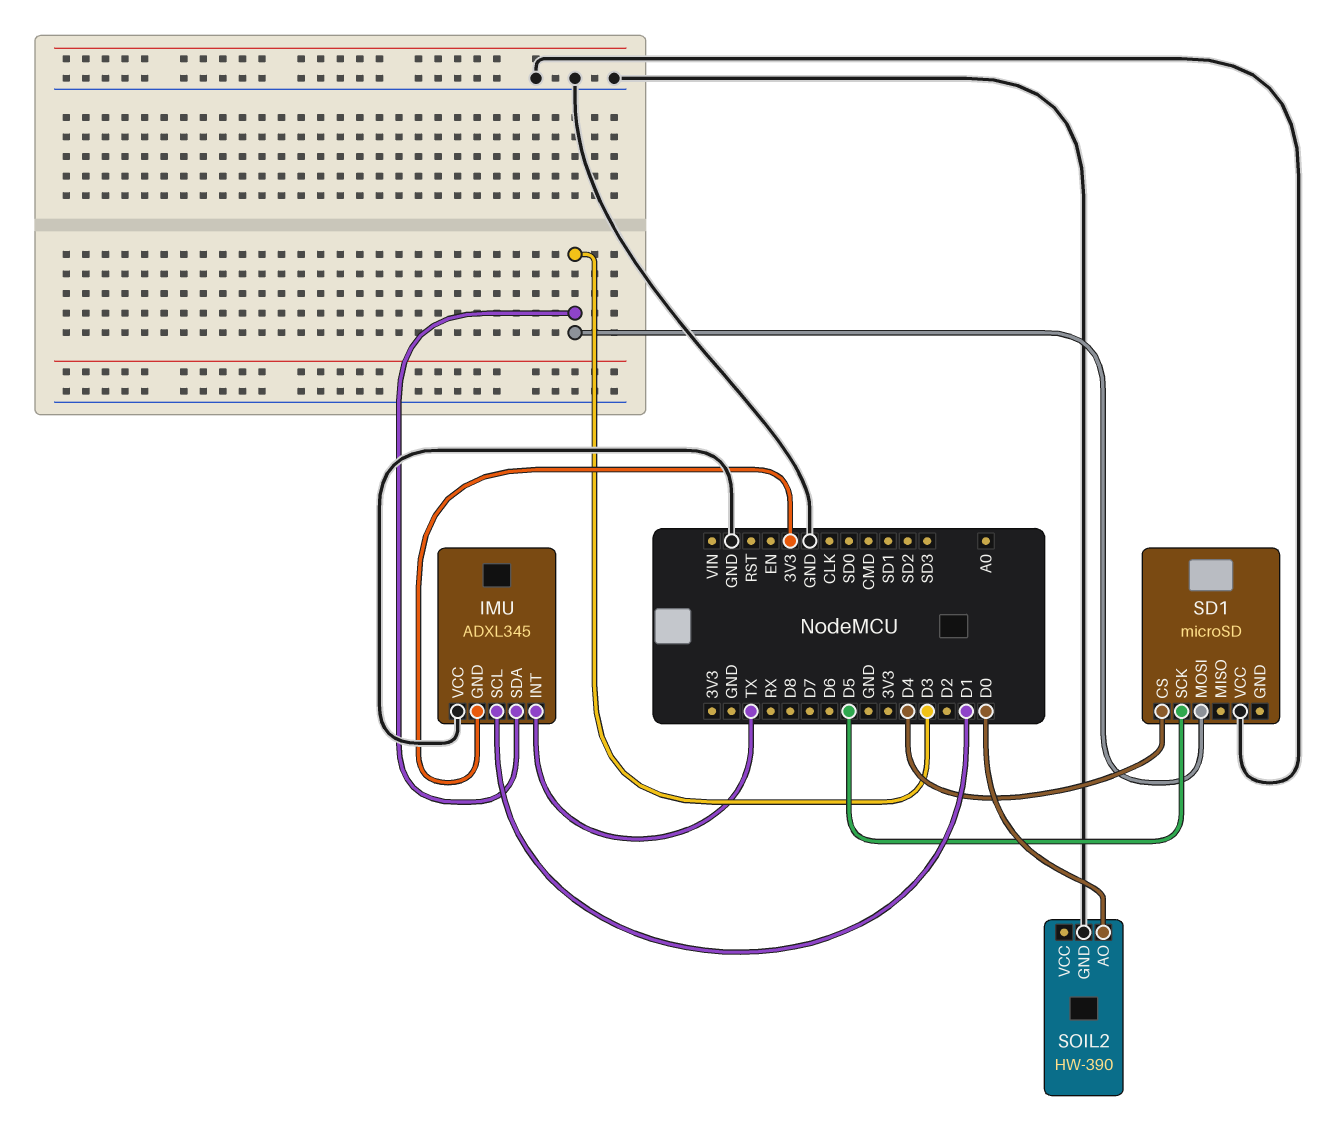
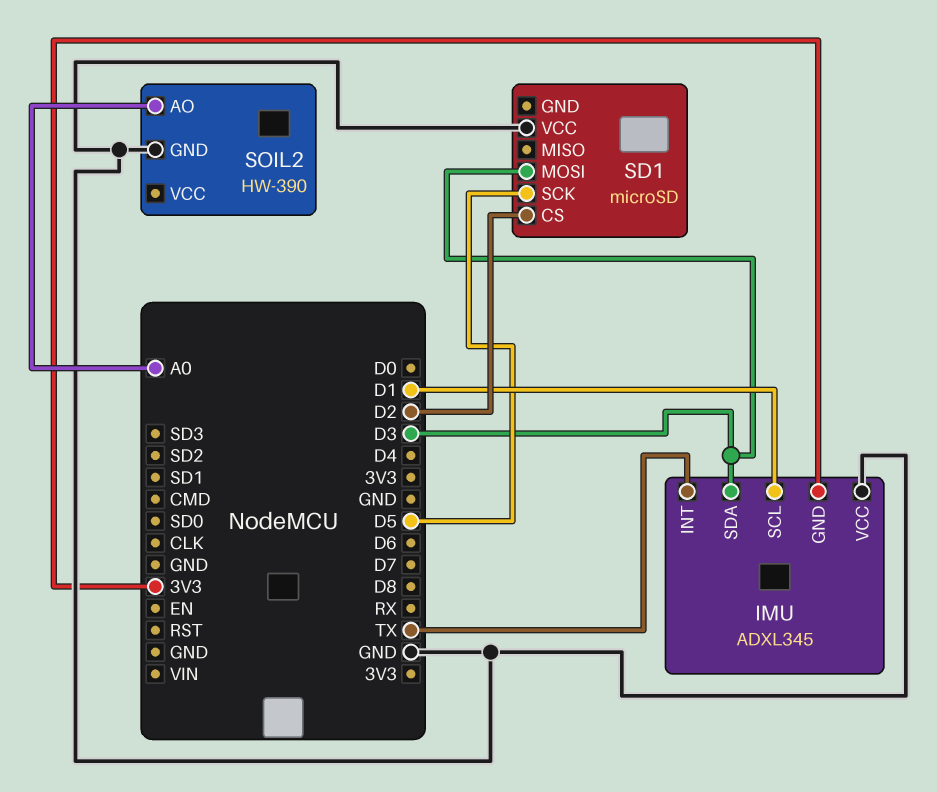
SD1 pin CS: D4 -> D2
SOIL2 pin AO: D0 -> A0

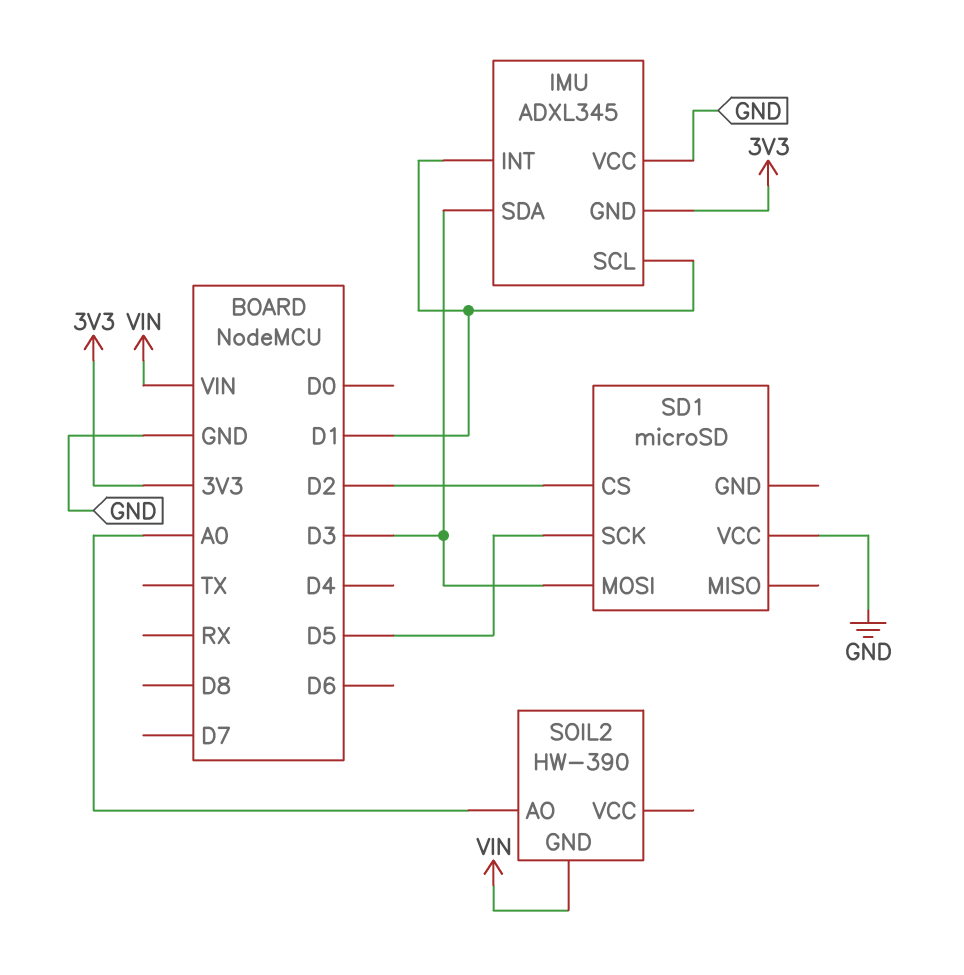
IMU pin INT: TX -> D1
SOIL2 pin GND: GND -> VIN

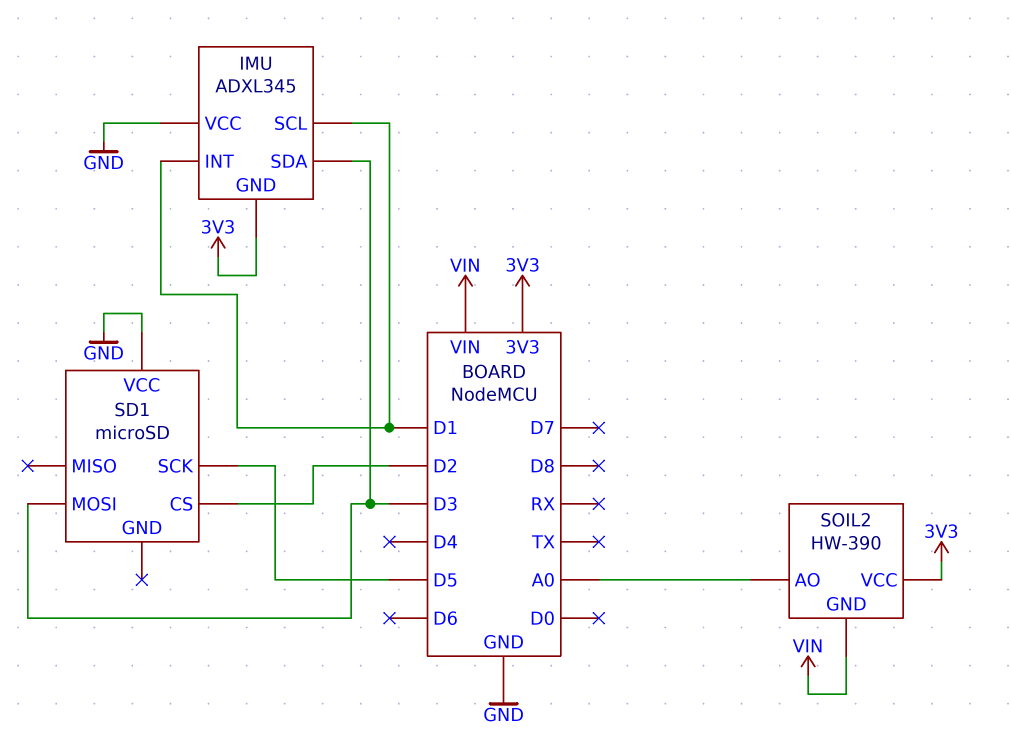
SOIL2 pin VCC: none -> 3V3

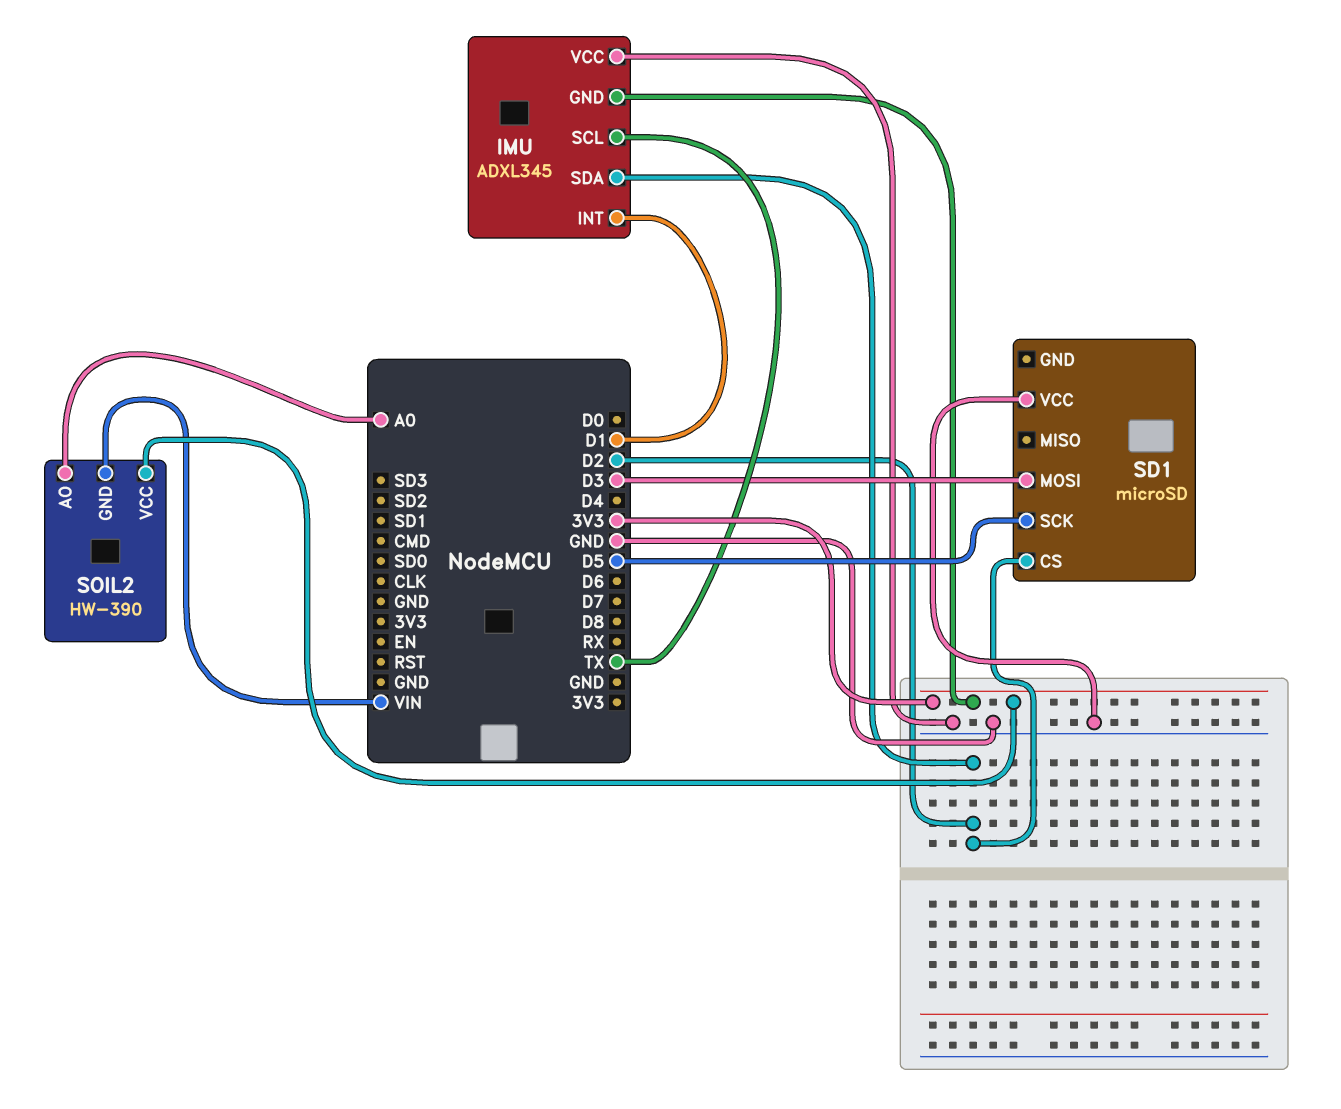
IMU pin SCL: D1 -> TX
IMU pin SDA: D3 -> D2

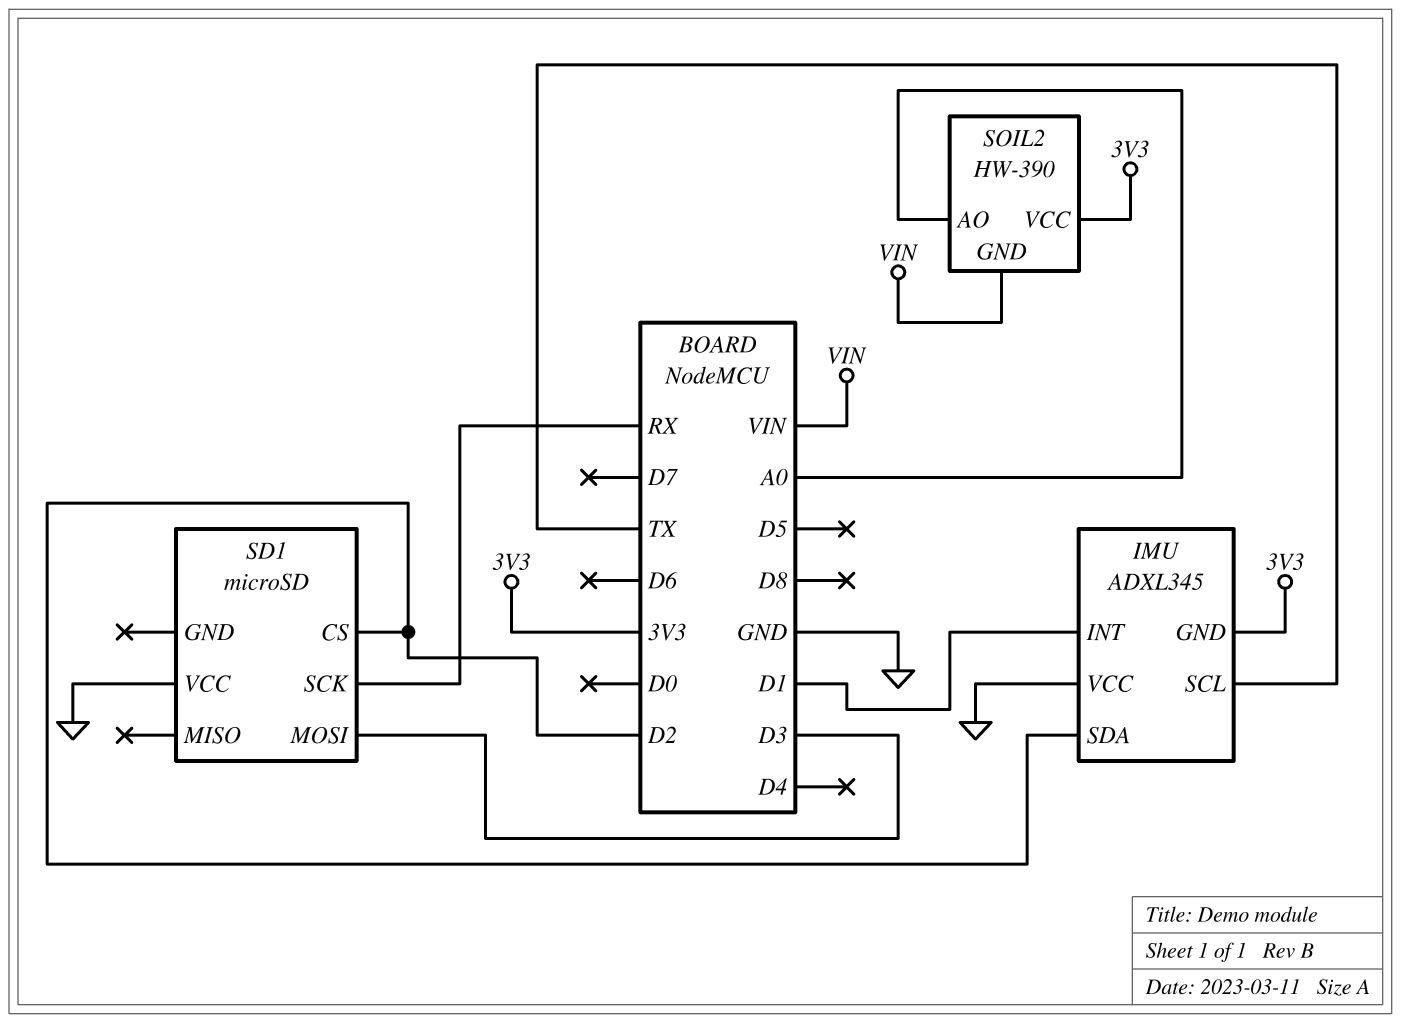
SD1 pin SCK: D5 -> RX

